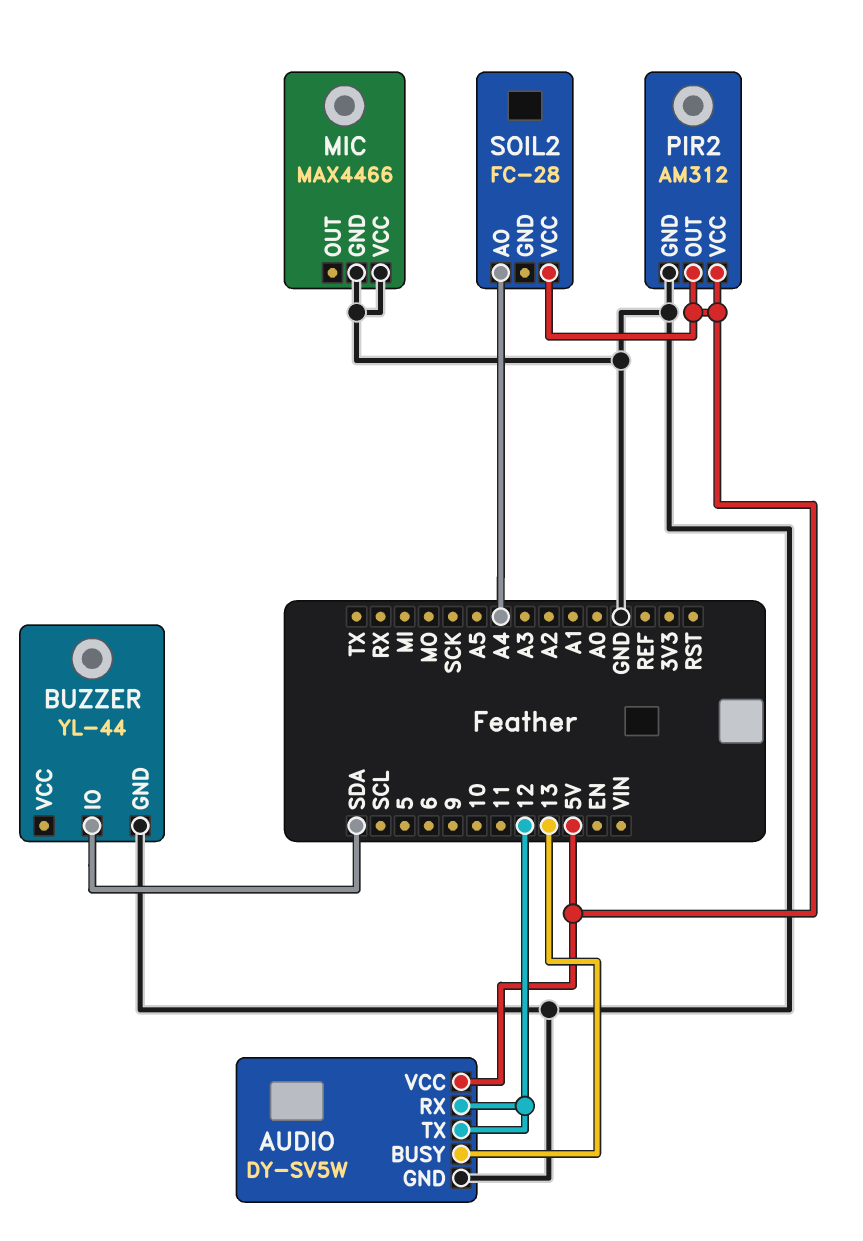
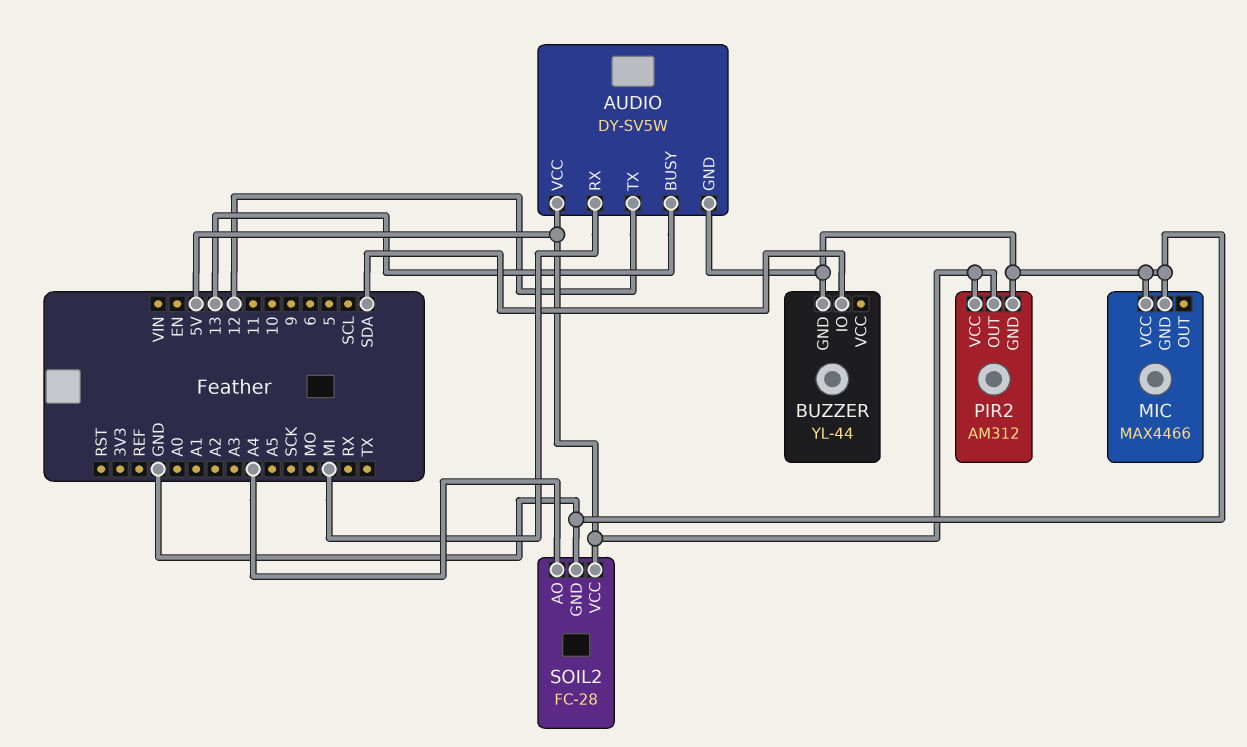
AUDIO pin RX: 12 -> MI
SOIL2 pin GND: none -> GND

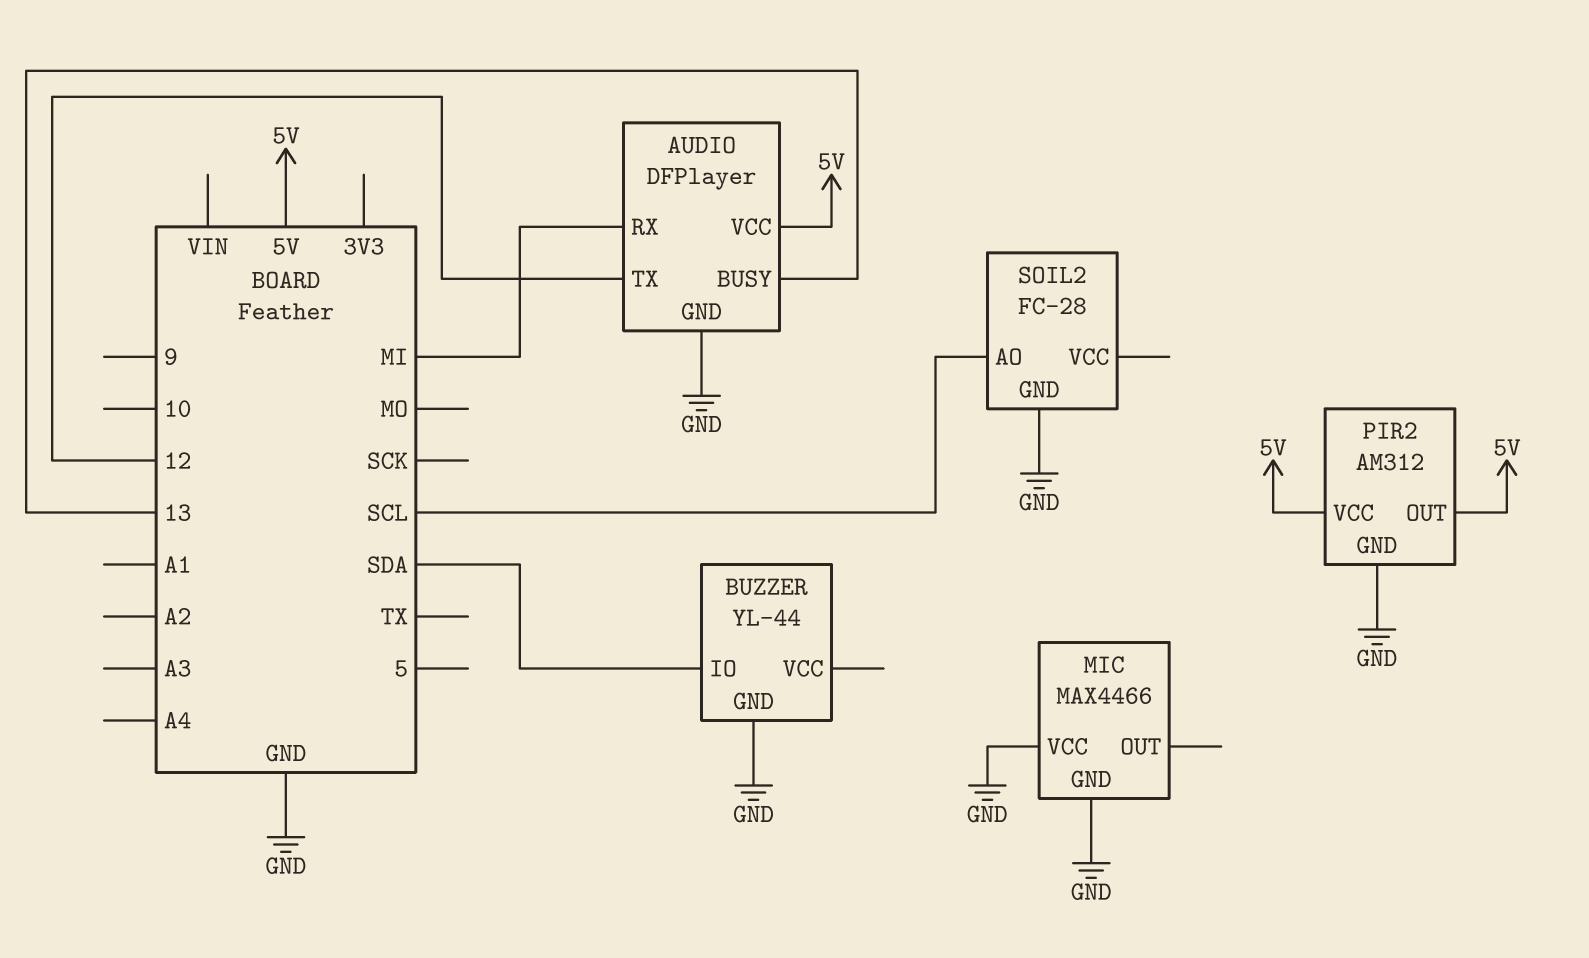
AUDIO: DY-SV5W -> DFPlayer
SOIL2 pin AO: A4 -> SCL
SOIL2 pin VCC: 5V -> none

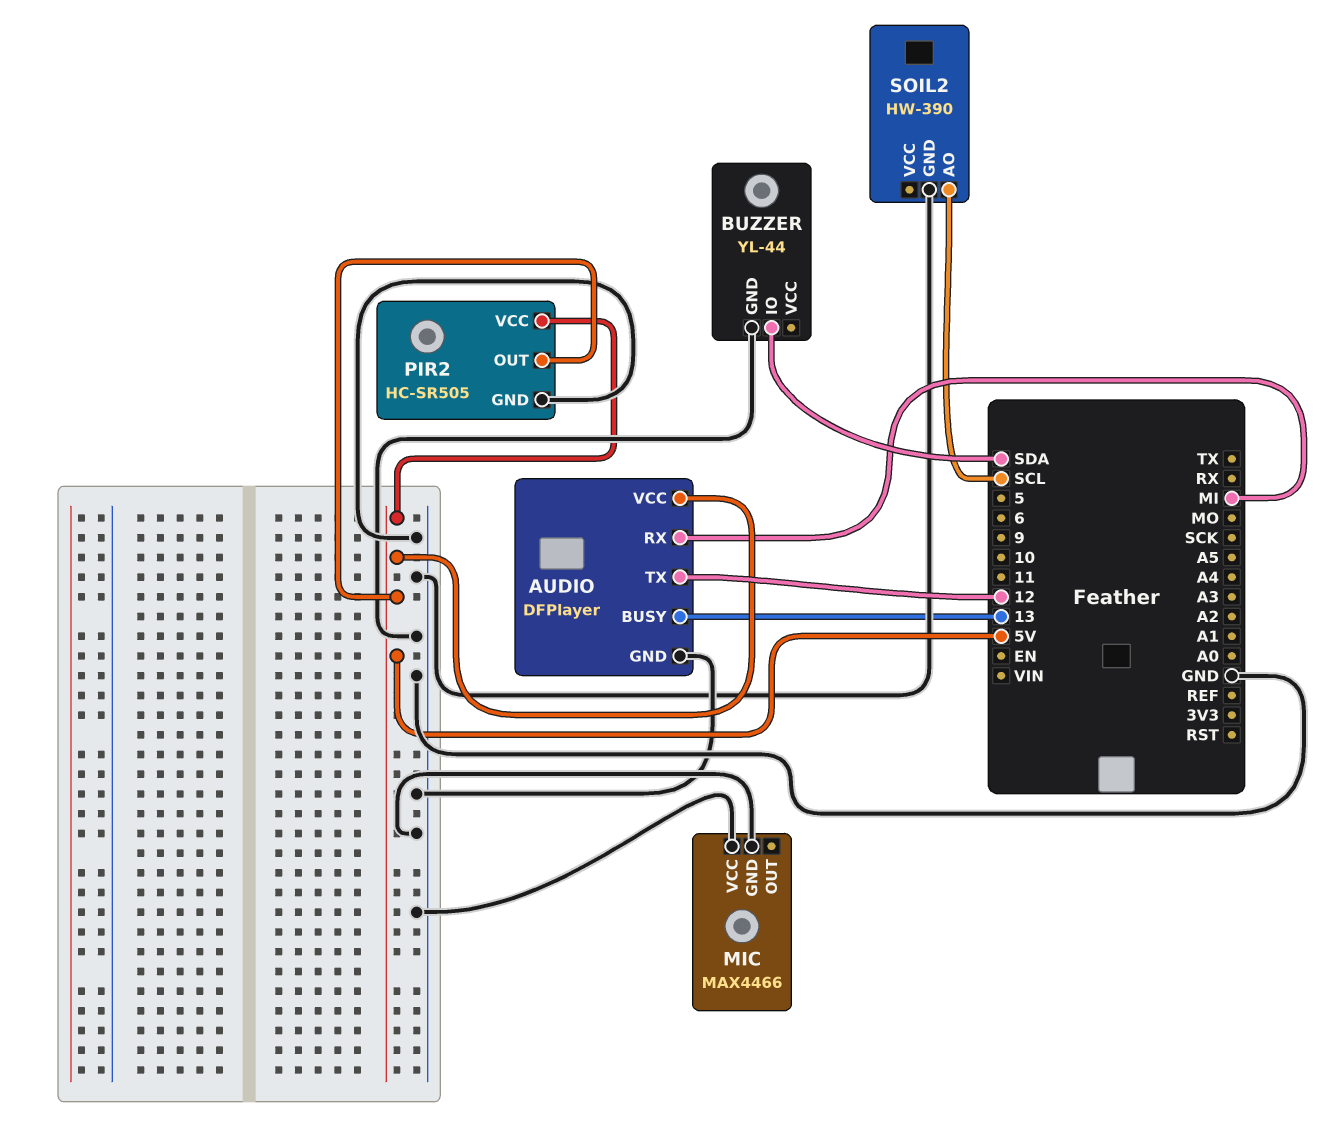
PIR2: AM312 -> HC-SR505
SOIL2: FC-28 -> HW-390

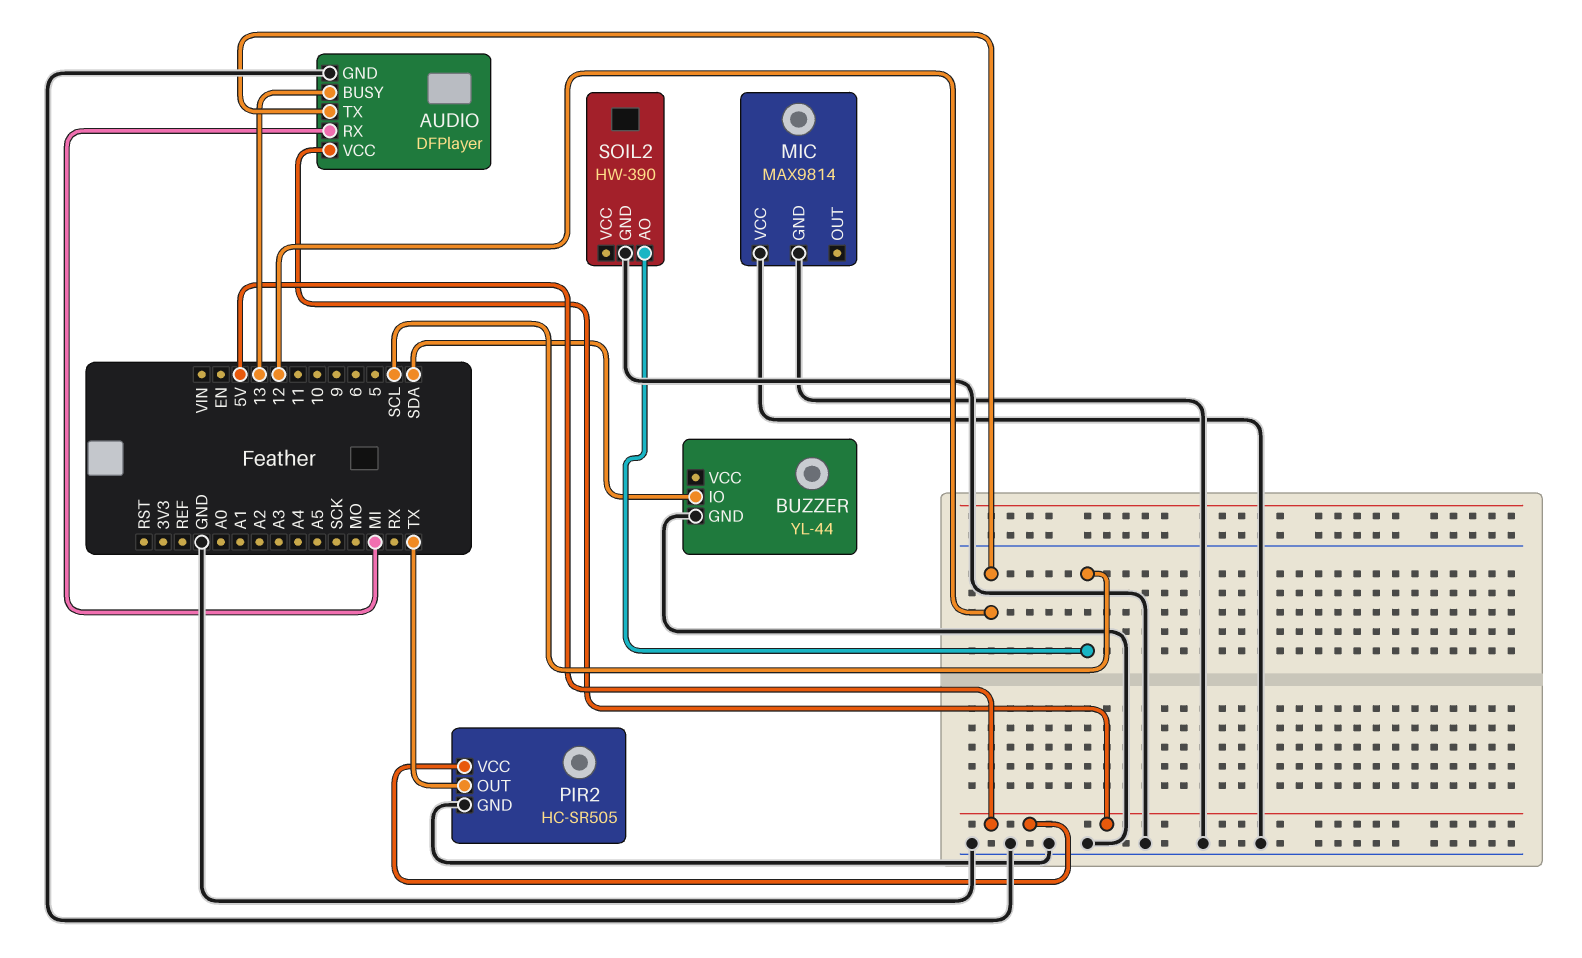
MIC: MAX4466 -> MAX9814
PIR2 pin OUT: 5V -> TX

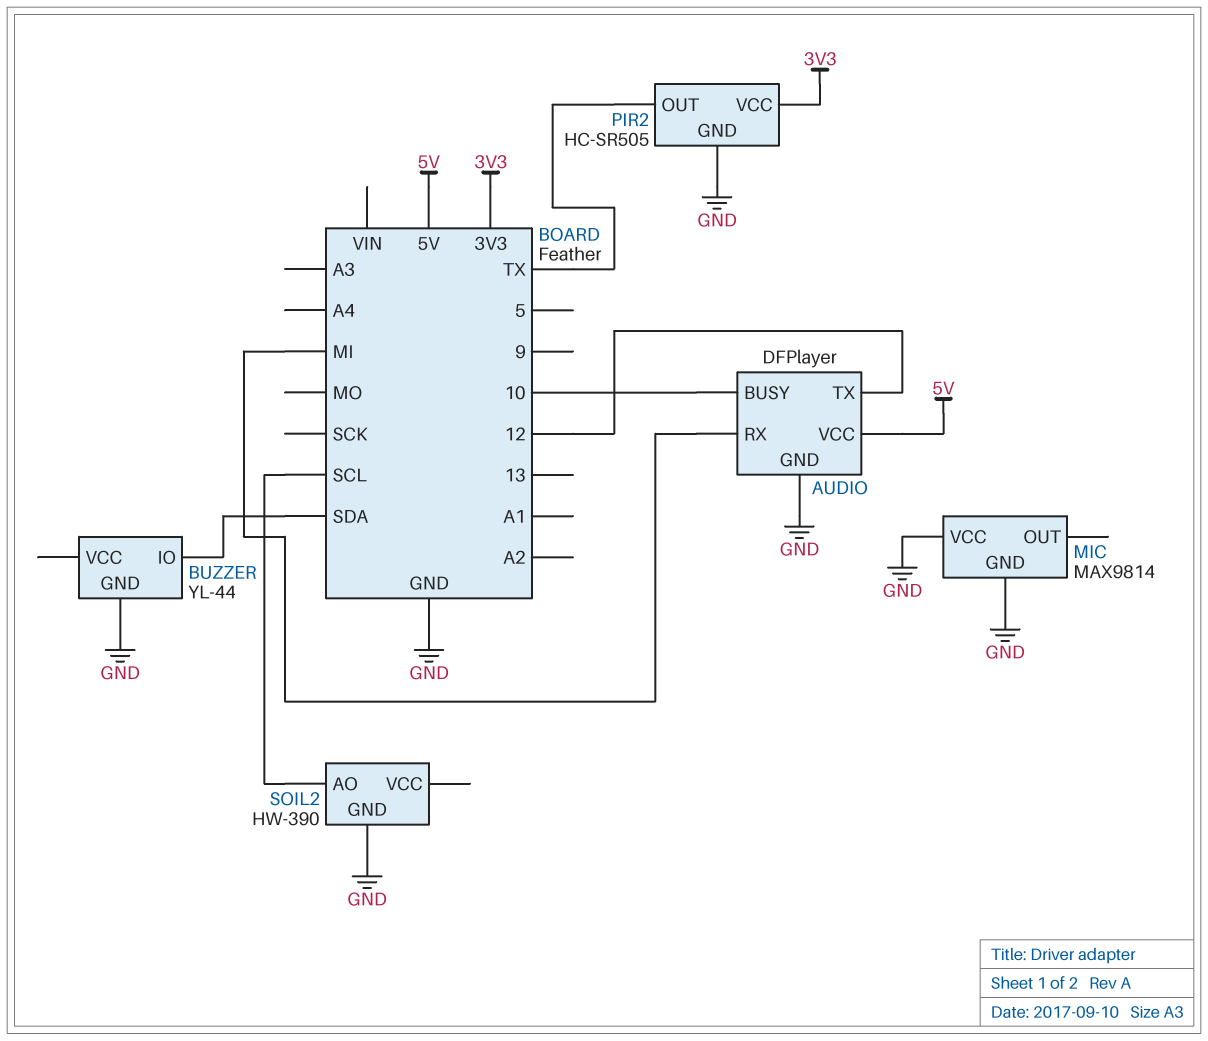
AUDIO pin BUSY: 13 -> 10
PIR2 pin VCC: 5V -> 3V3

